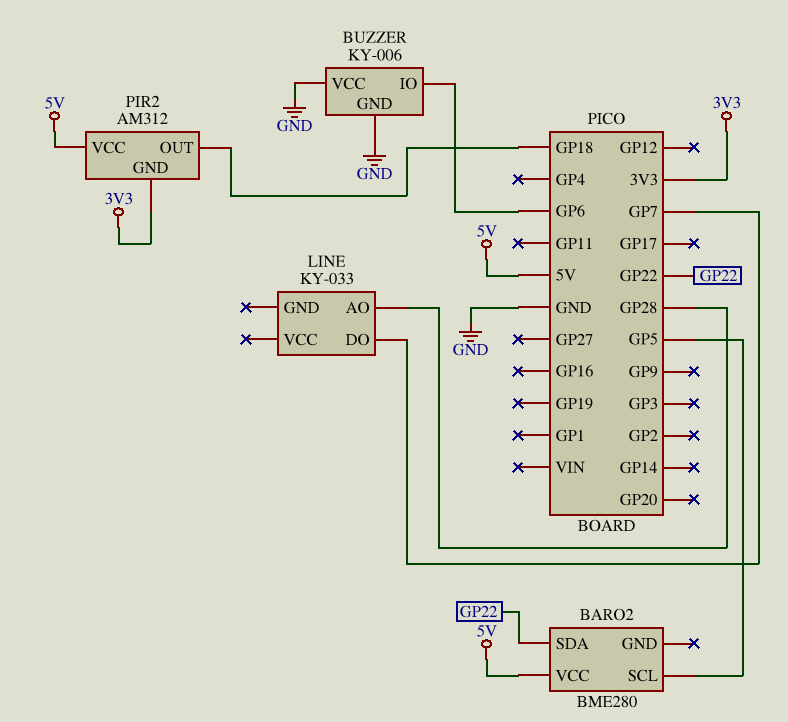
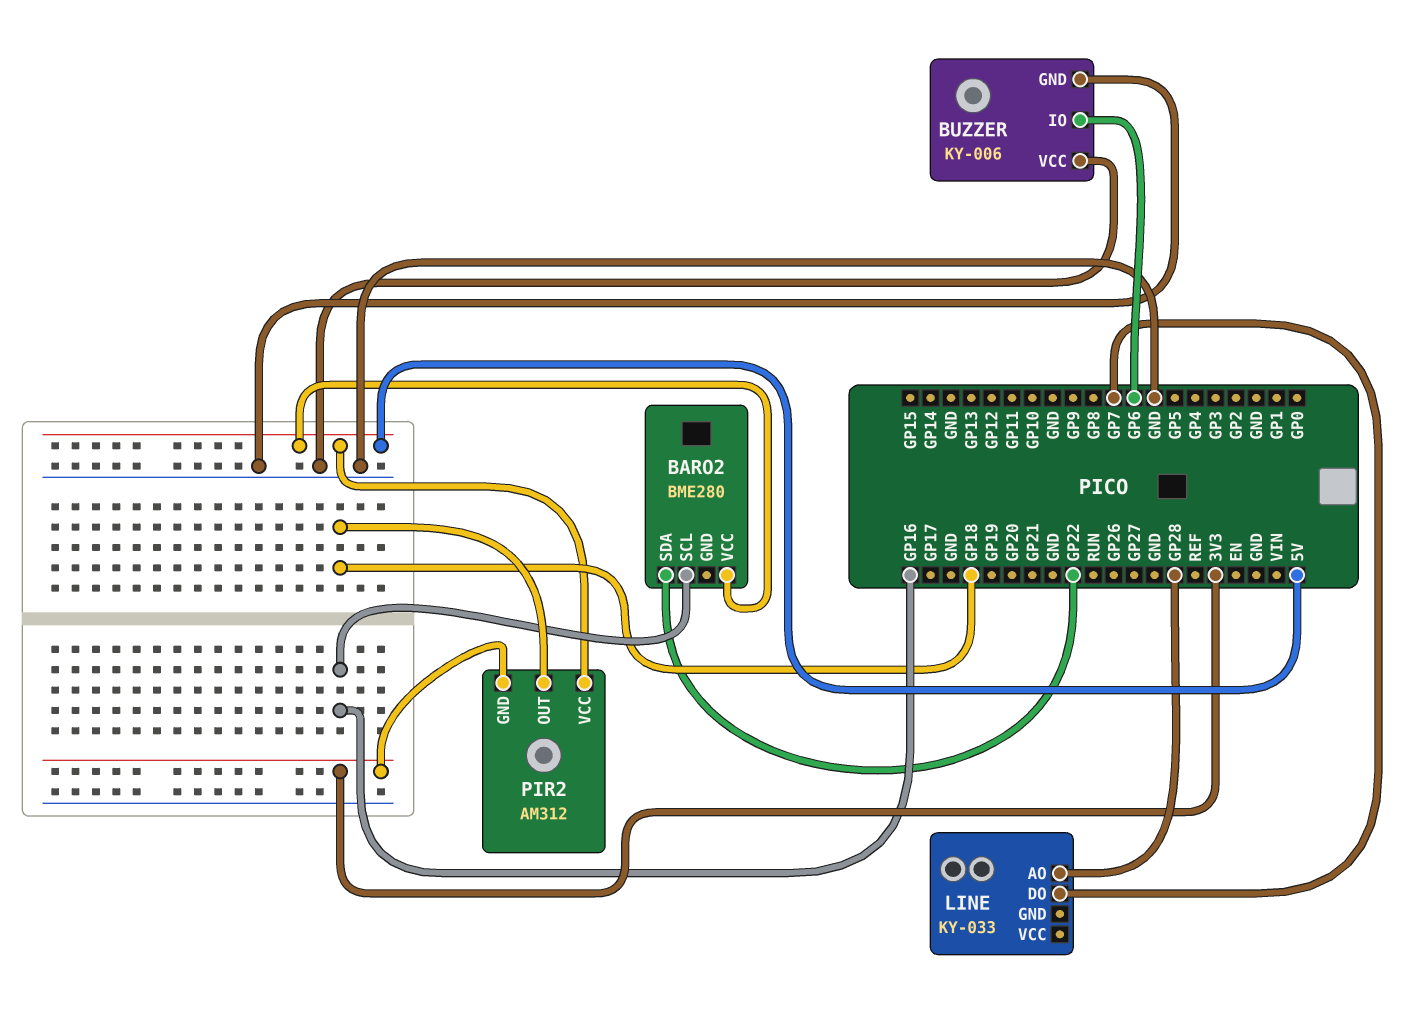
BARO2 pin SCL: GP5 -> GP16

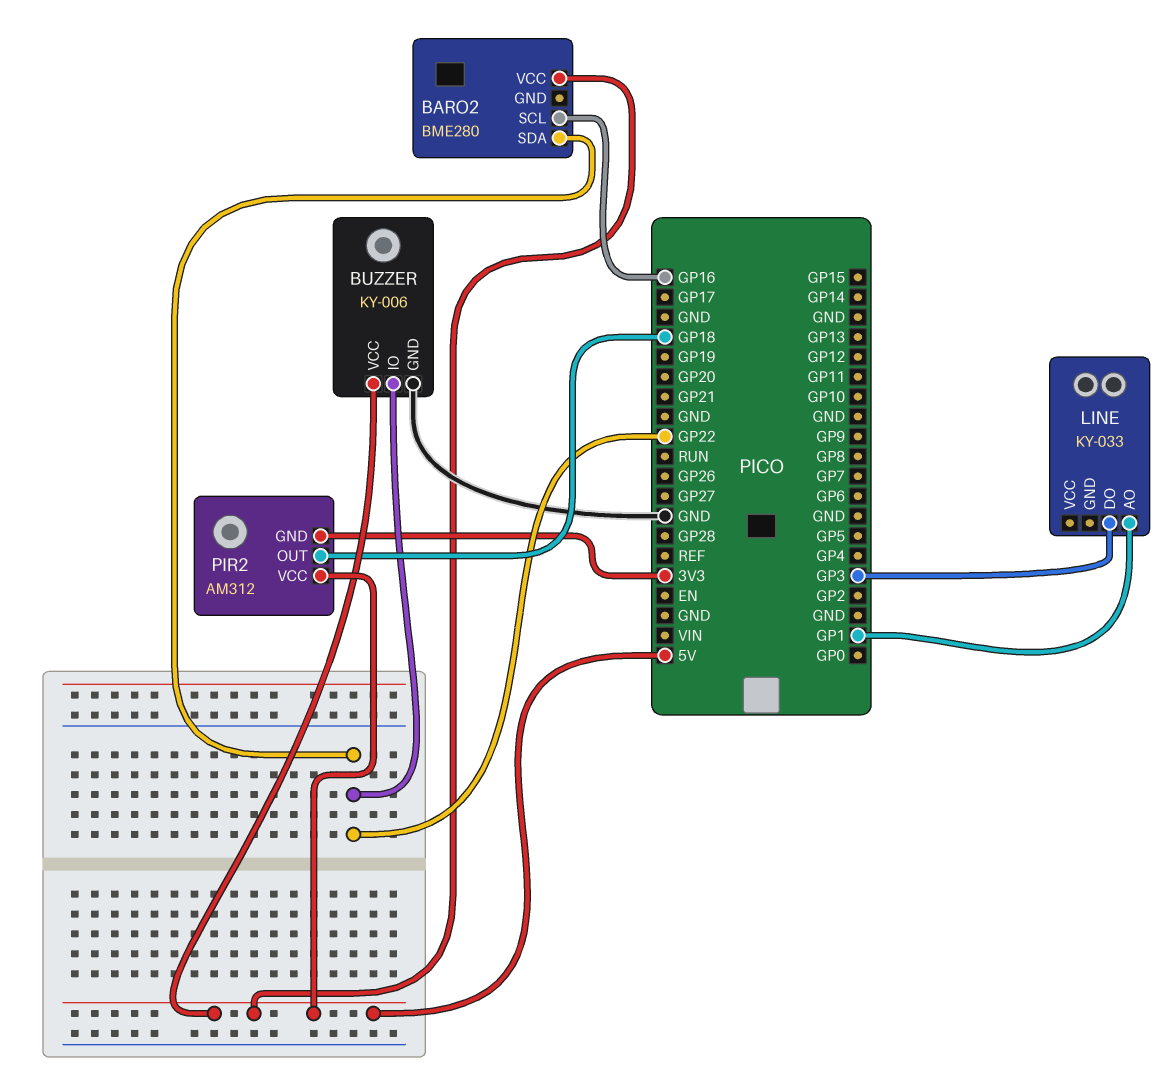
BUZZER pin IO: GP6 -> GP22
BUZZER pin VCC: GND -> 5V
LINE pin AO: GP28 -> GP1
LINE pin DO: GP7 -> GP3

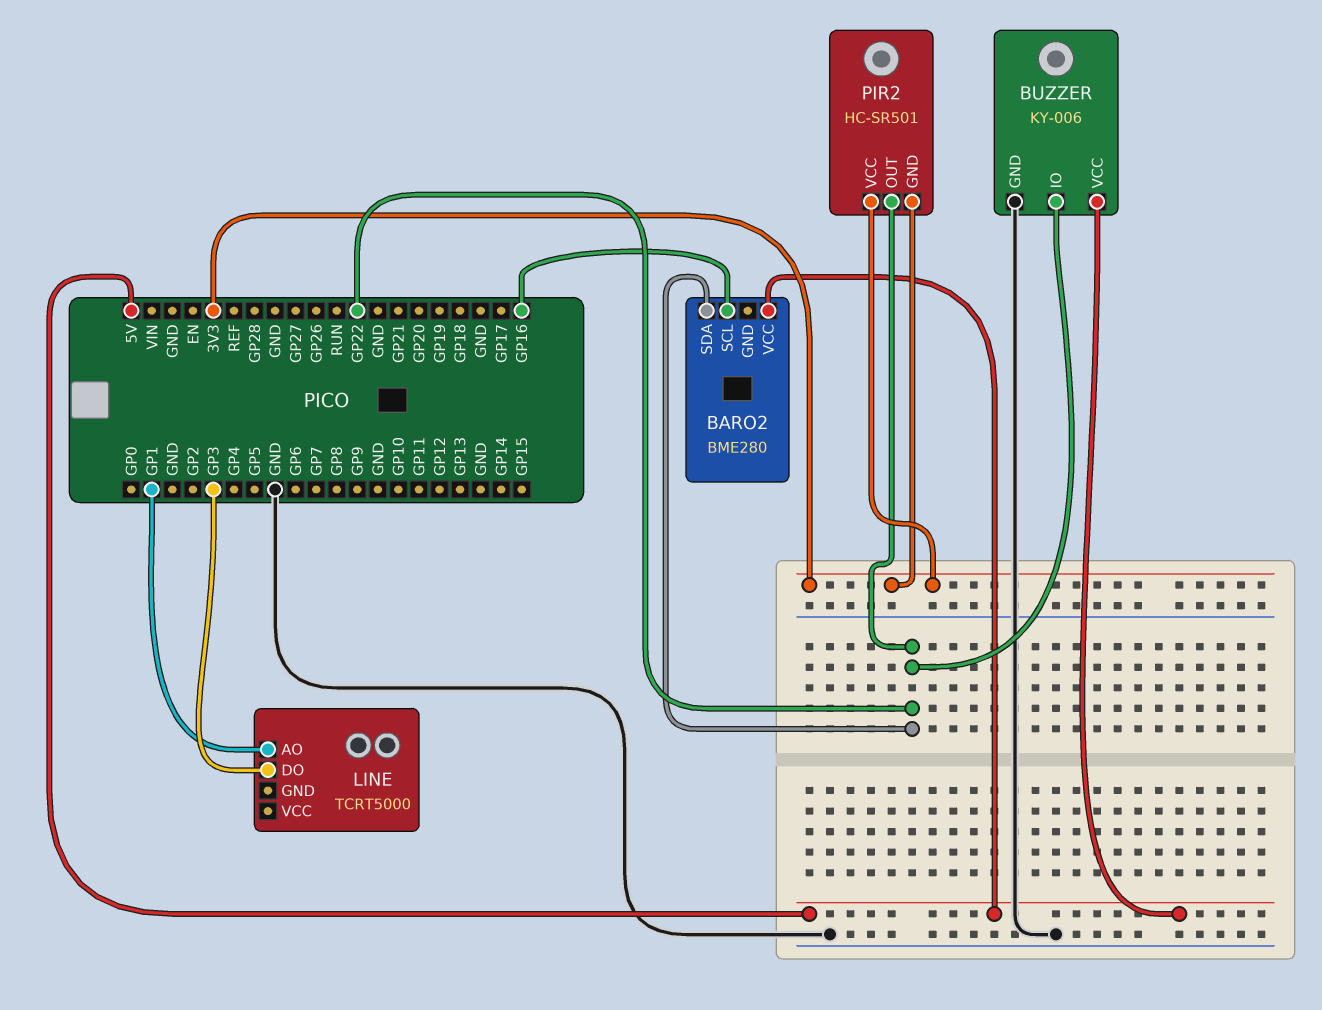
LINE: KY-033 -> TCRT5000
PIR2: AM312 -> HC-SR501
PIR2 pin OUT: GP18 -> GP22
PIR2 pin VCC: 5V -> 3V3

